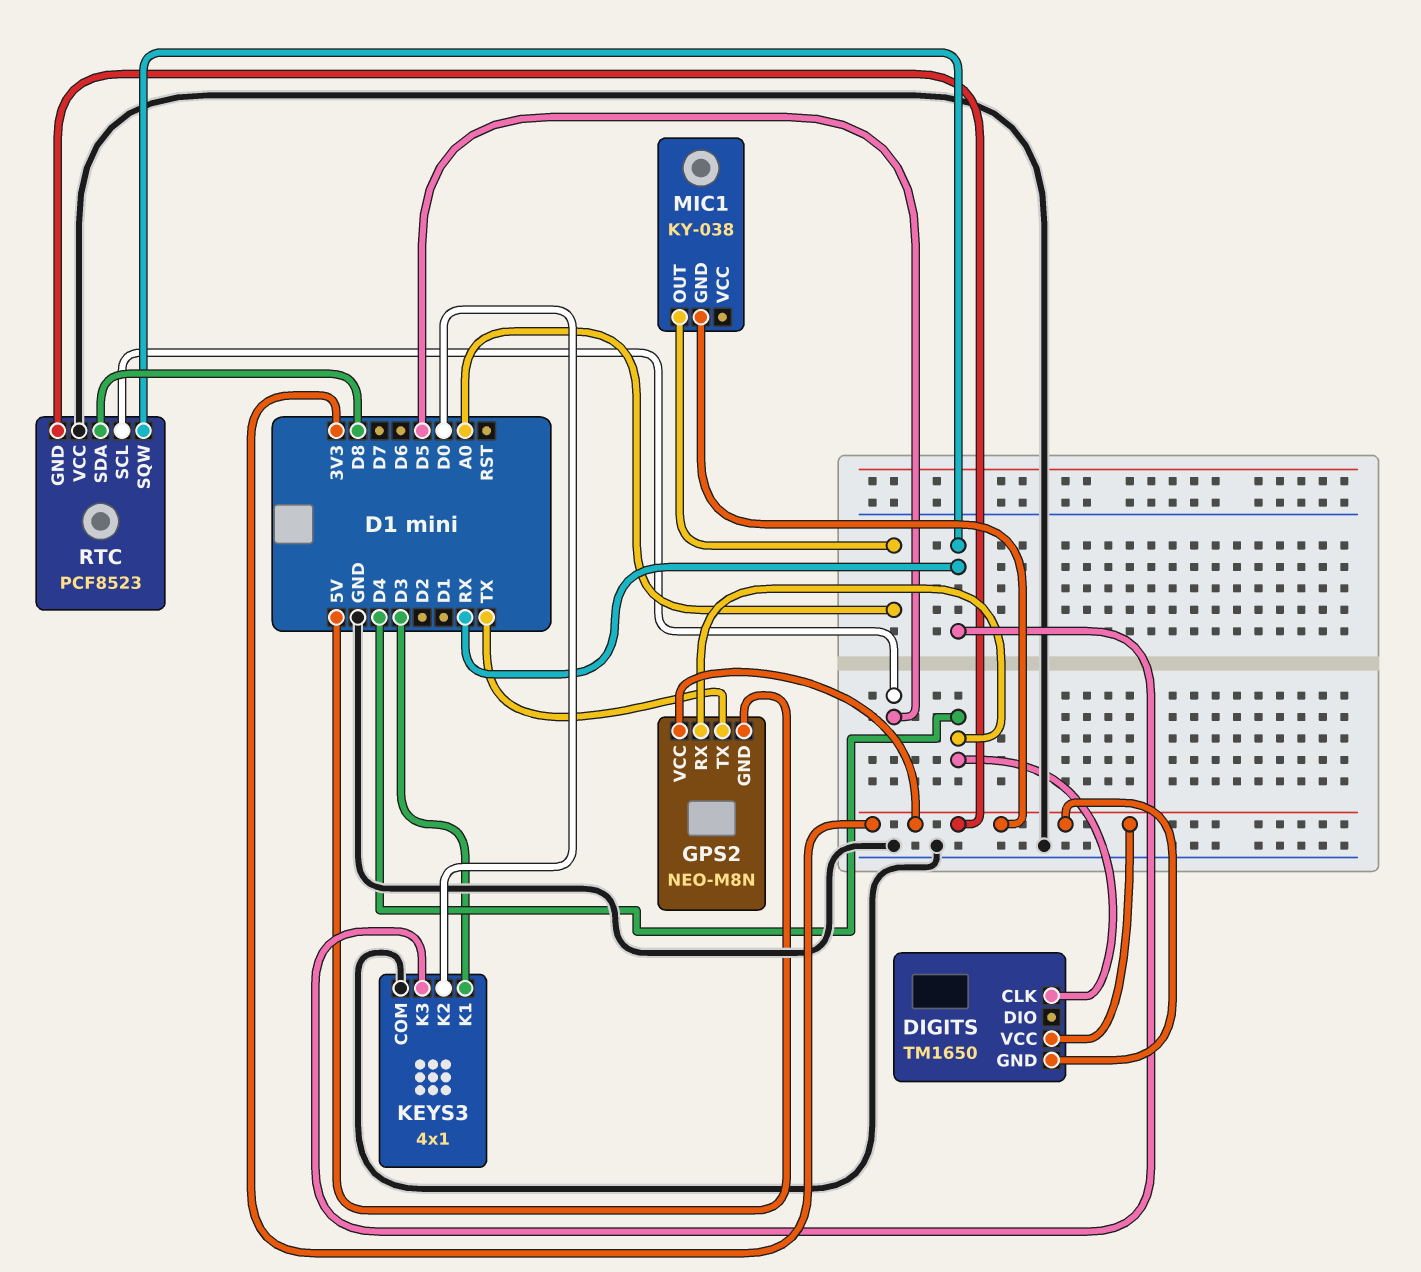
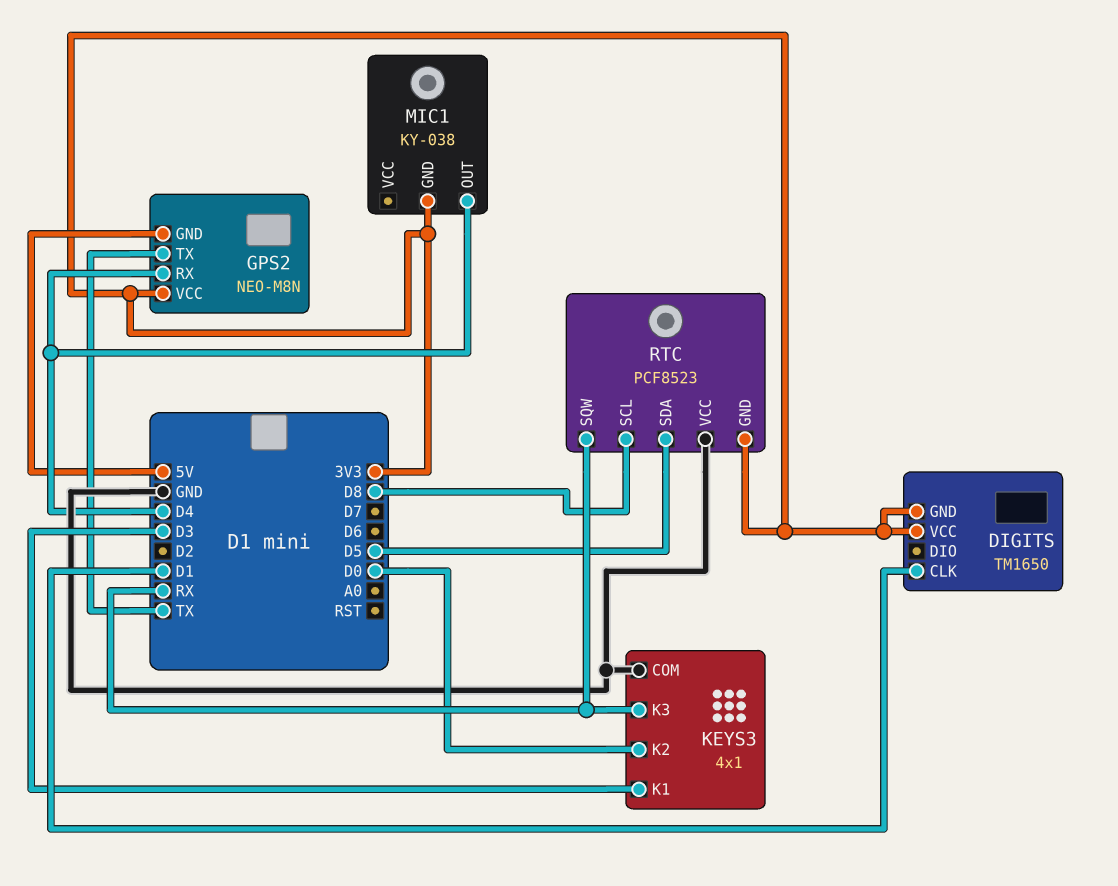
DIGITS pin CLK: D4 -> D1
MIC1 pin OUT: A0 -> D4
RTC pin SCL: D5 -> D8
RTC pin SDA: D8 -> D5

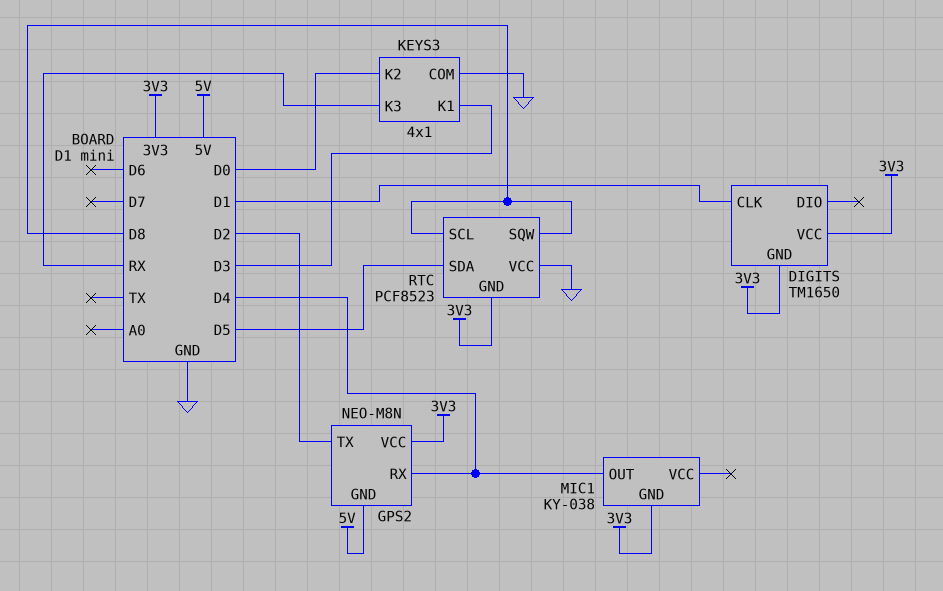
GPS2 pin TX: TX -> D2
RTC pin SQW: RX -> D8

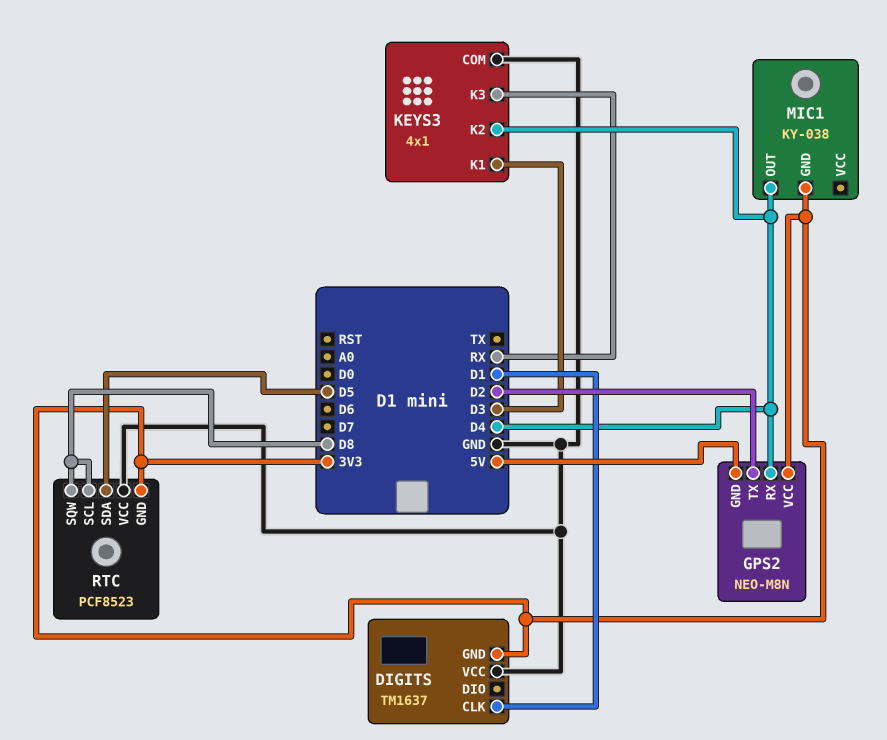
DIGITS: TM1650 -> TM1637
DIGITS pin VCC: 3V3 -> GND
KEYS3 pin K2: D0 -> D4

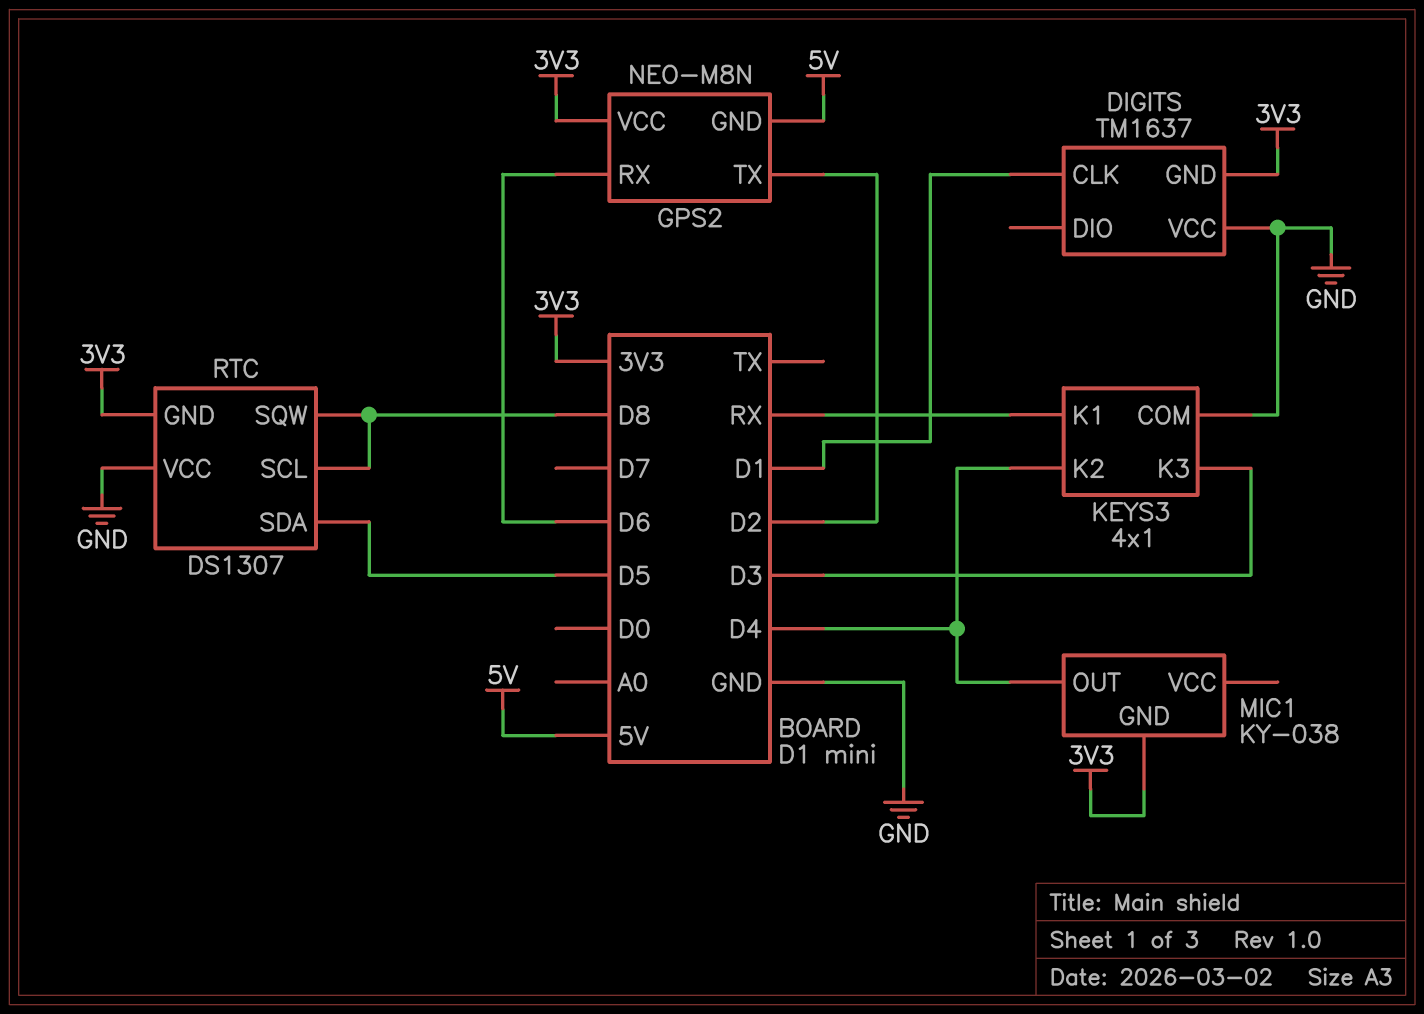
GPS2 pin RX: D4 -> D6
KEYS3 pin K1: D3 -> RX
KEYS3 pin K3: RX -> D3
RTC: PCF8523 -> DS1307

